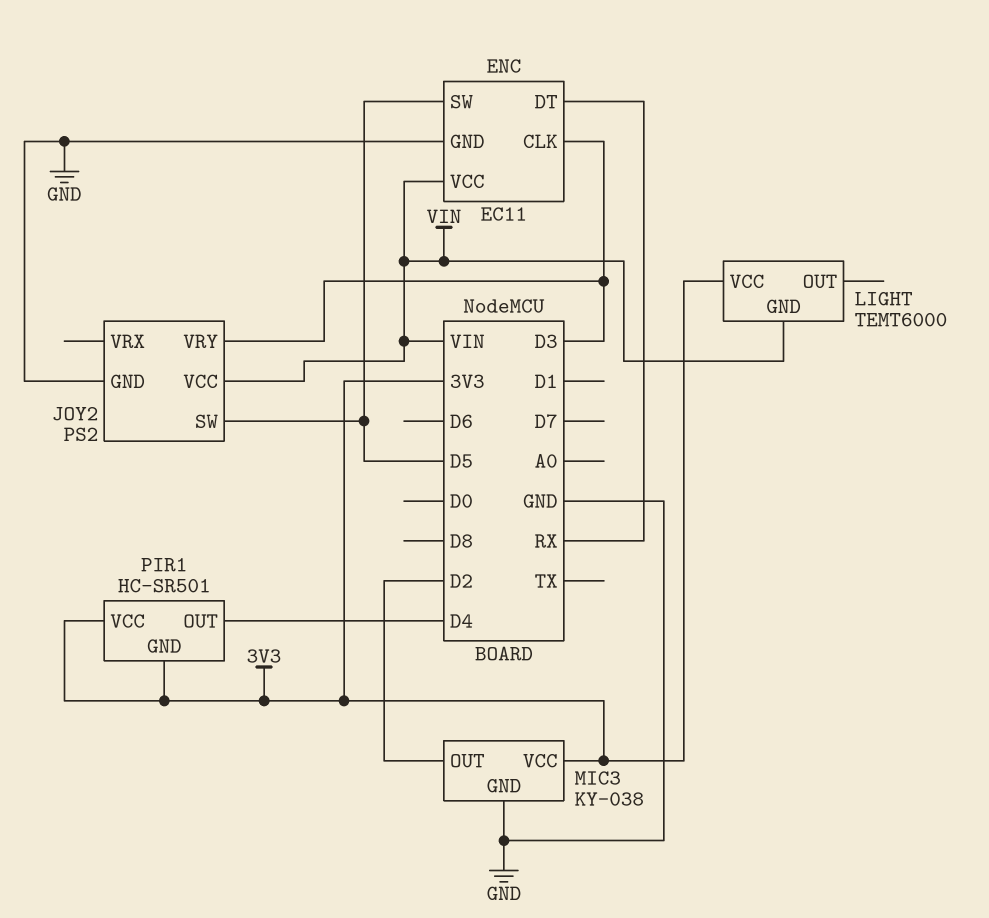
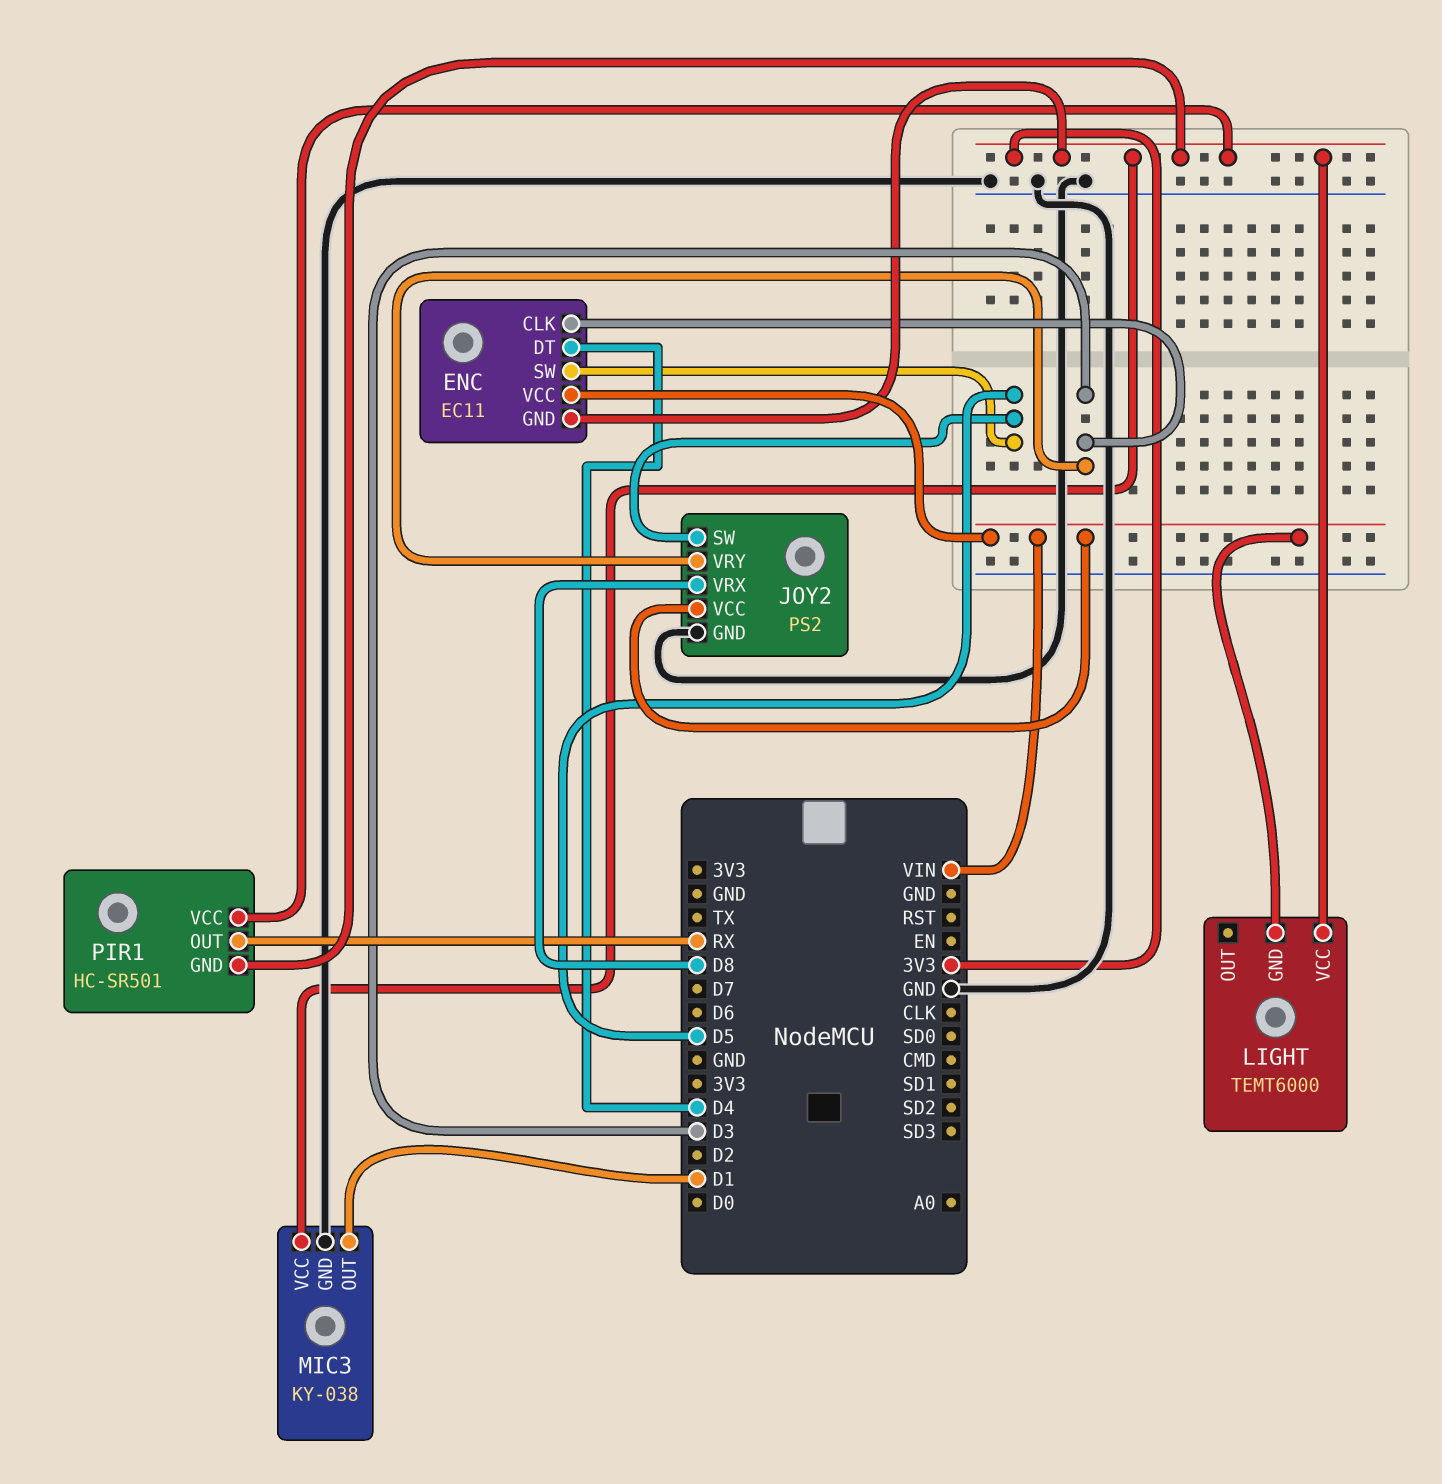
ENC pin DT: RX -> D4
ENC pin GND: GND -> 3V3
JOY2 pin VRX: none -> D8
MIC3 pin OUT: D2 -> D1
PIR1 pin OUT: D4 -> RX

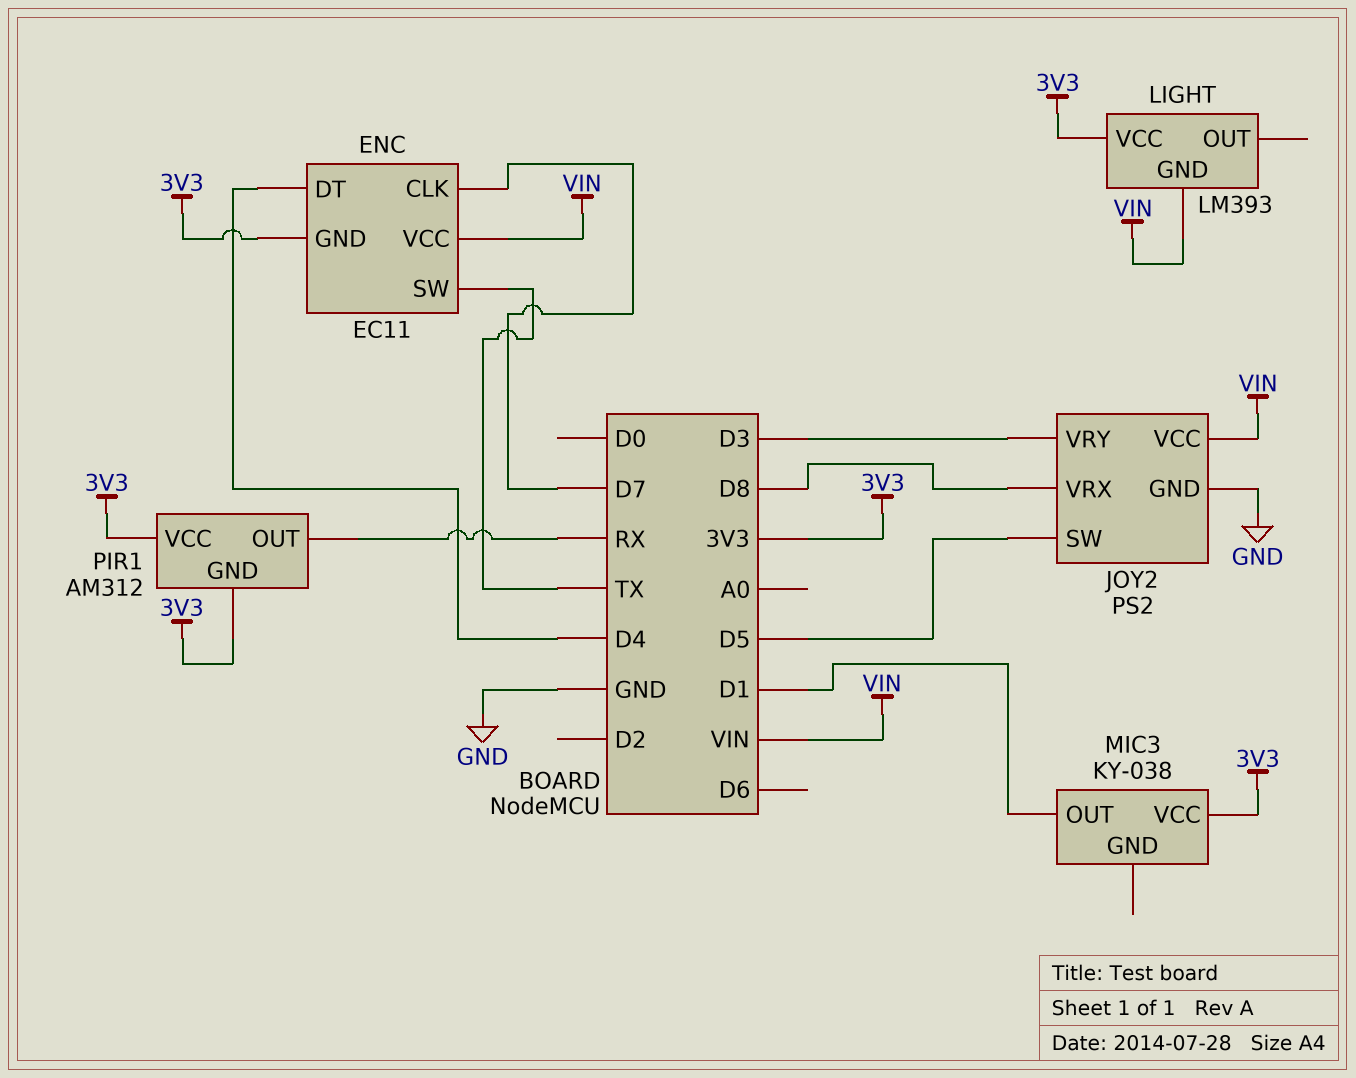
ENC pin CLK: D3 -> D7
ENC pin SW: D5 -> TX
LIGHT: TEMT6000 -> LM393
MIC3 pin GND: GND -> none
PIR1: HC-SR501 -> AM312

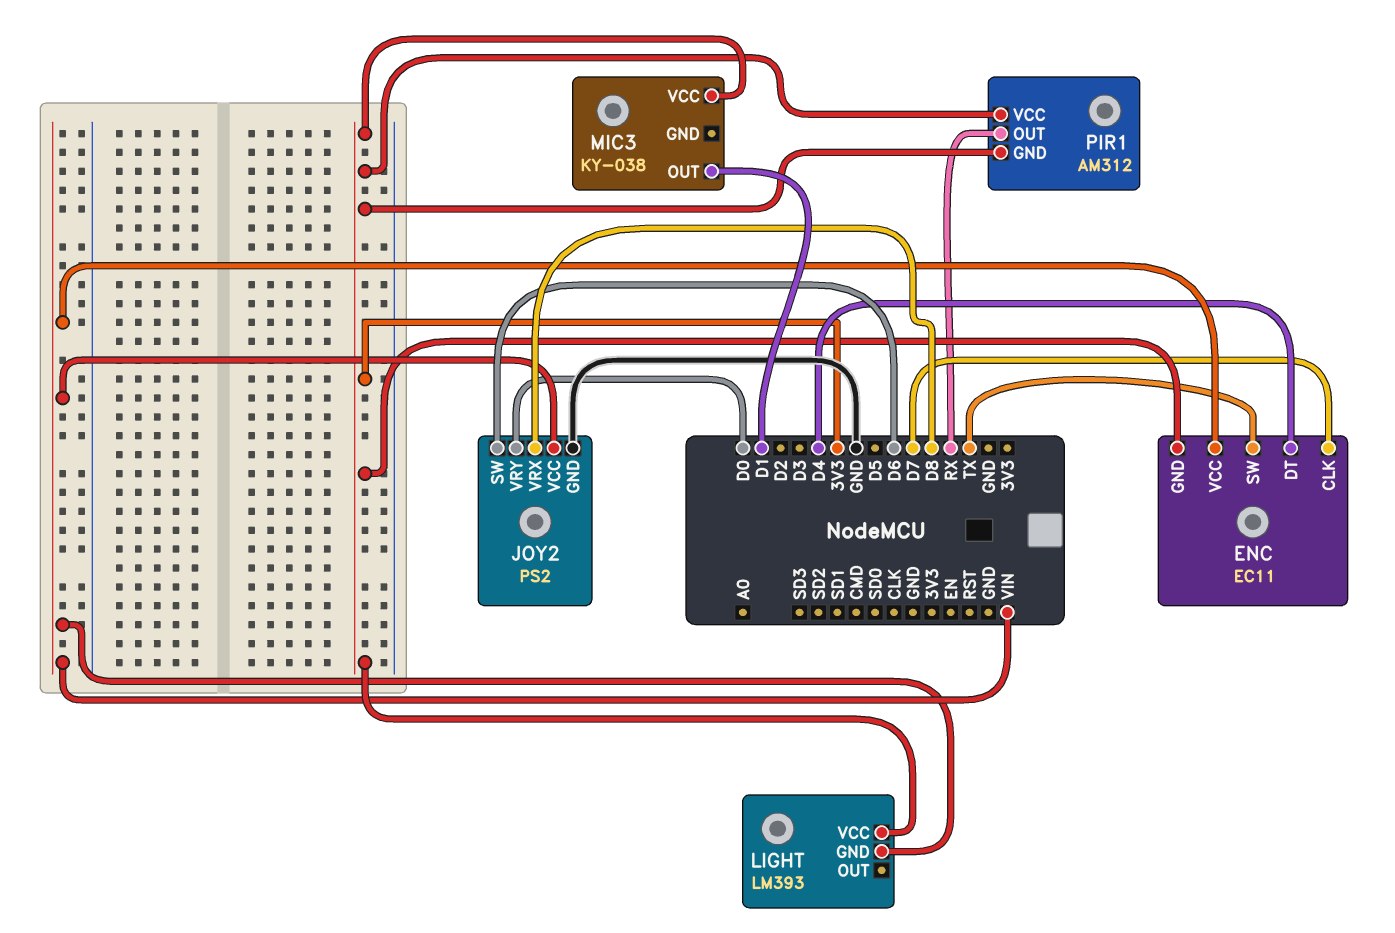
JOY2 pin SW: D5 -> D6
JOY2 pin VRY: D3 -> D0

